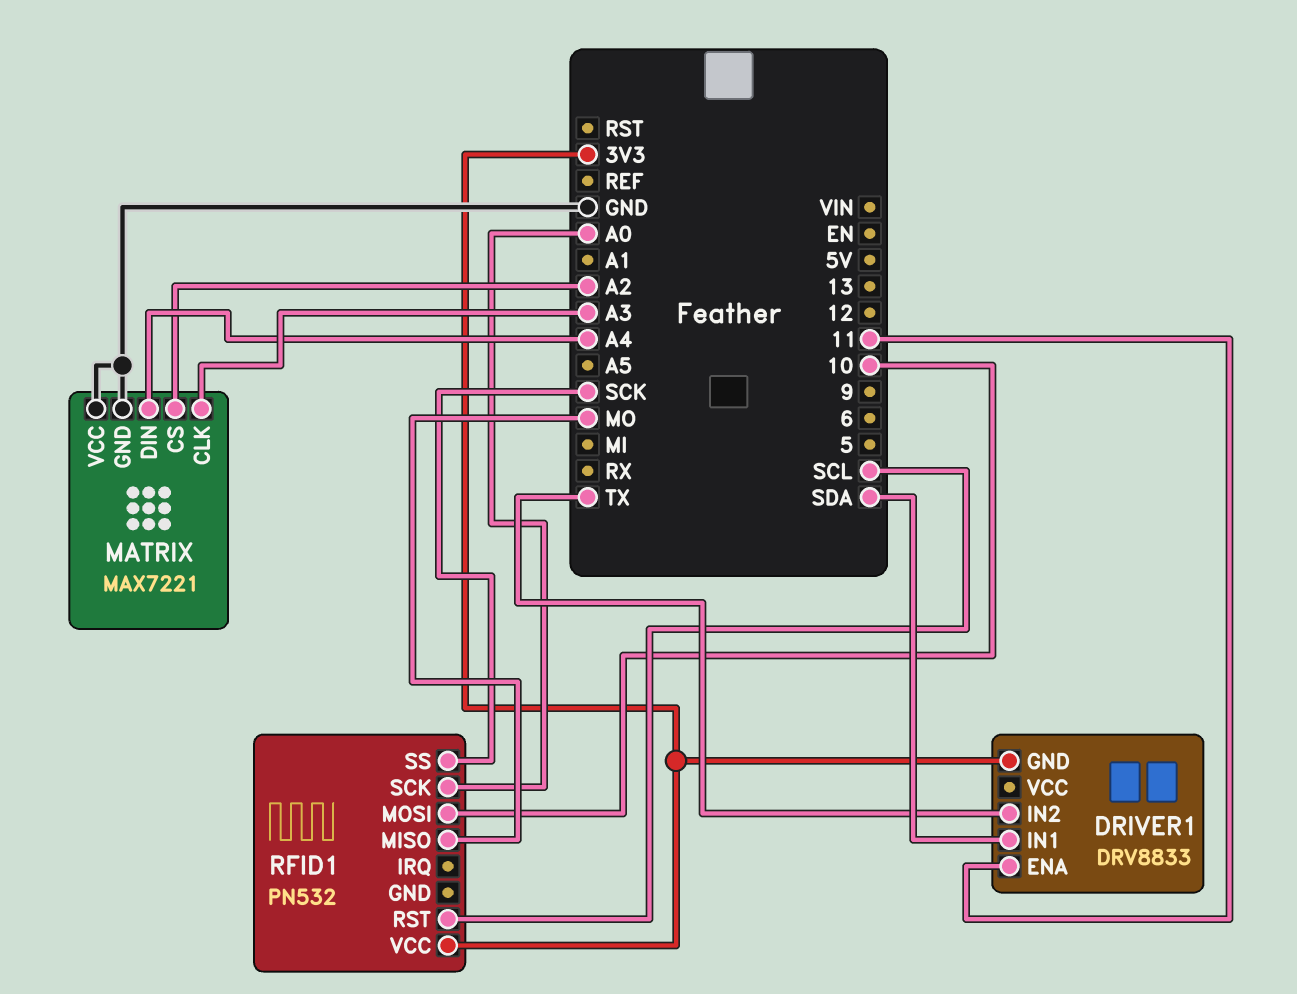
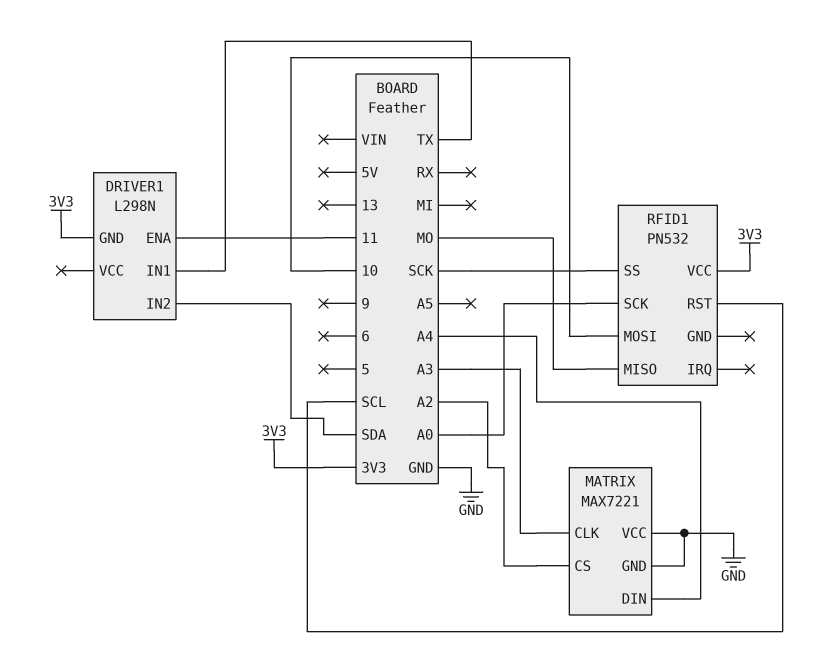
DRIVER1: DRV8833 -> L298N
DRIVER1 pin IN1: SDA -> TX
DRIVER1 pin IN2: TX -> SDA

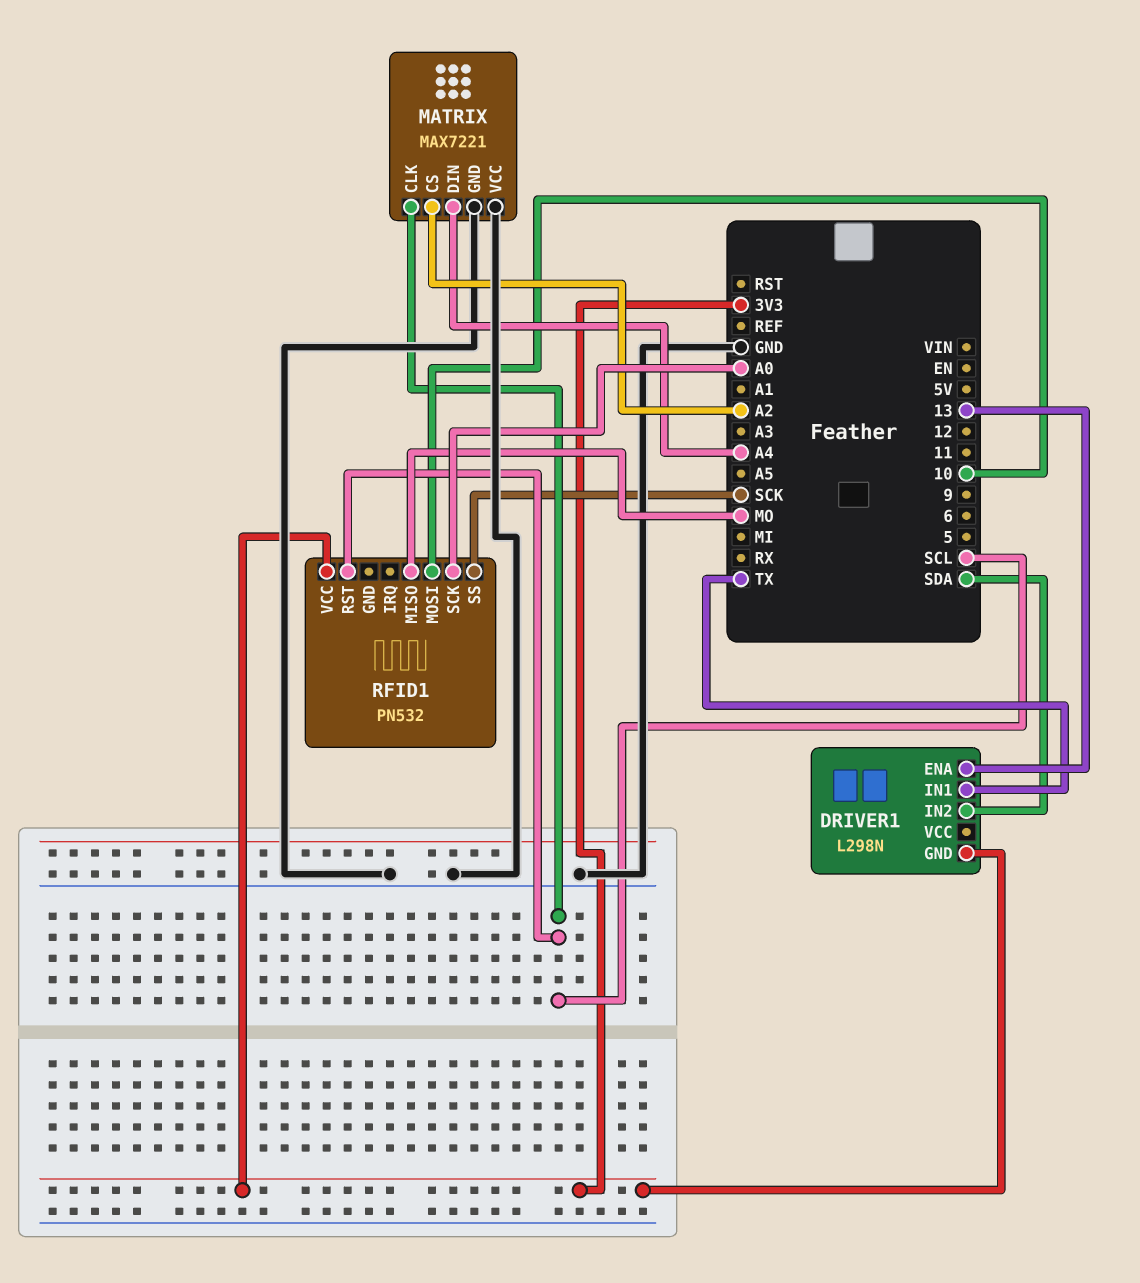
DRIVER1 pin ENA: 11 -> 13
MATRIX pin CLK: A3 -> SCL

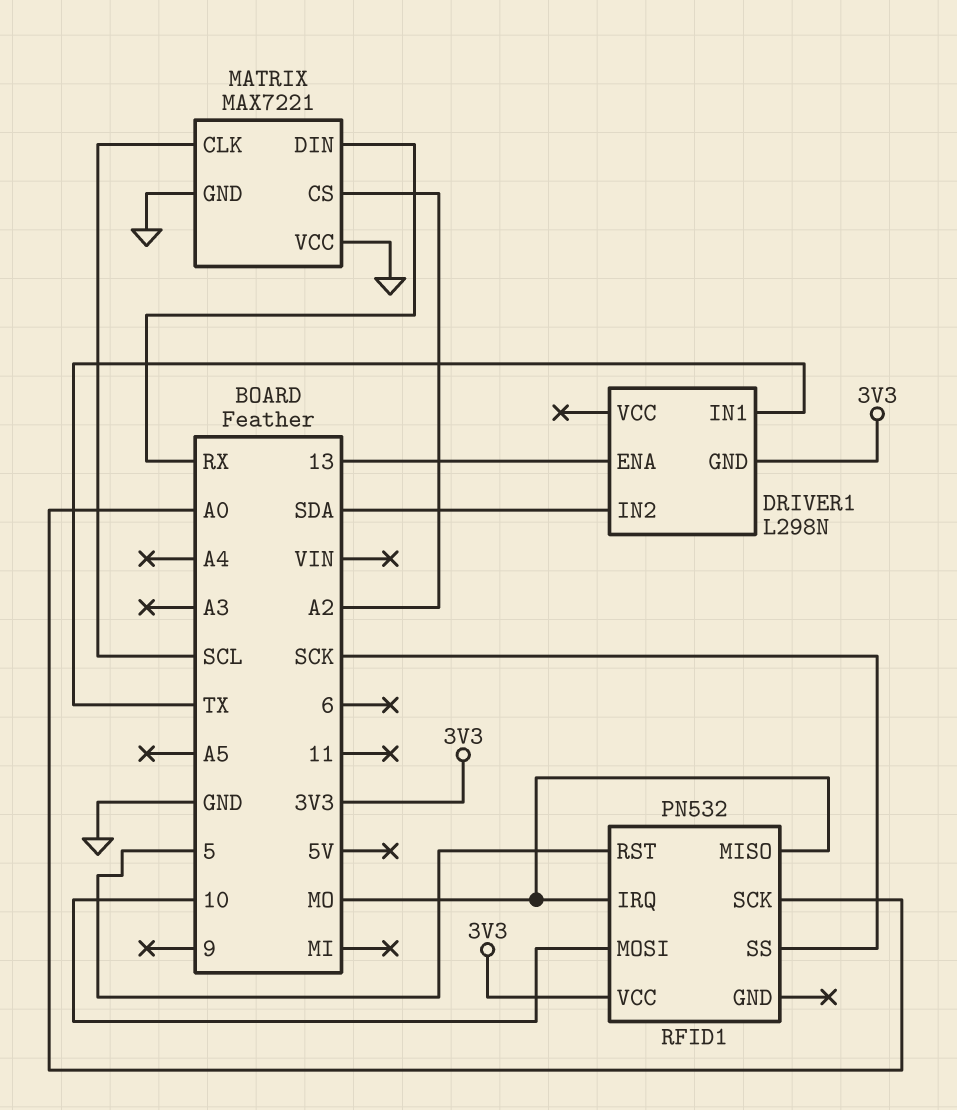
MATRIX pin DIN: A4 -> RX
RFID1 pin IRQ: none -> MO
RFID1 pin RST: SCL -> 5

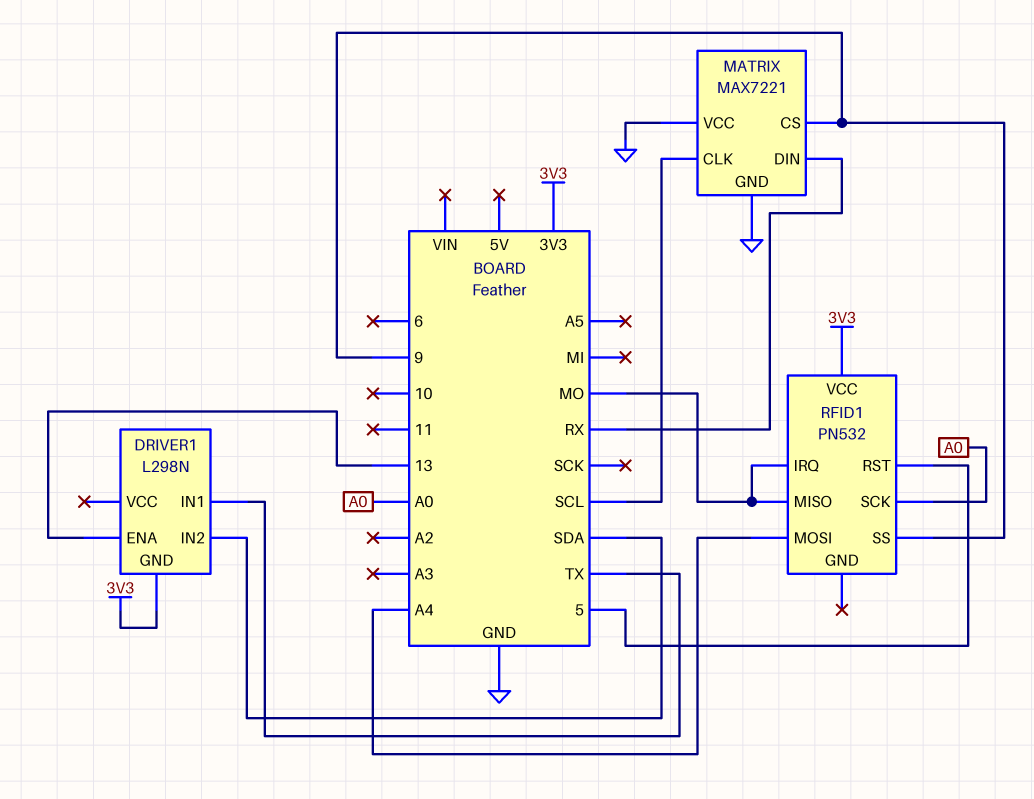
MATRIX pin CS: A2 -> 9
RFID1 pin MOSI: 10 -> A4
RFID1 pin SS: SCK -> 9

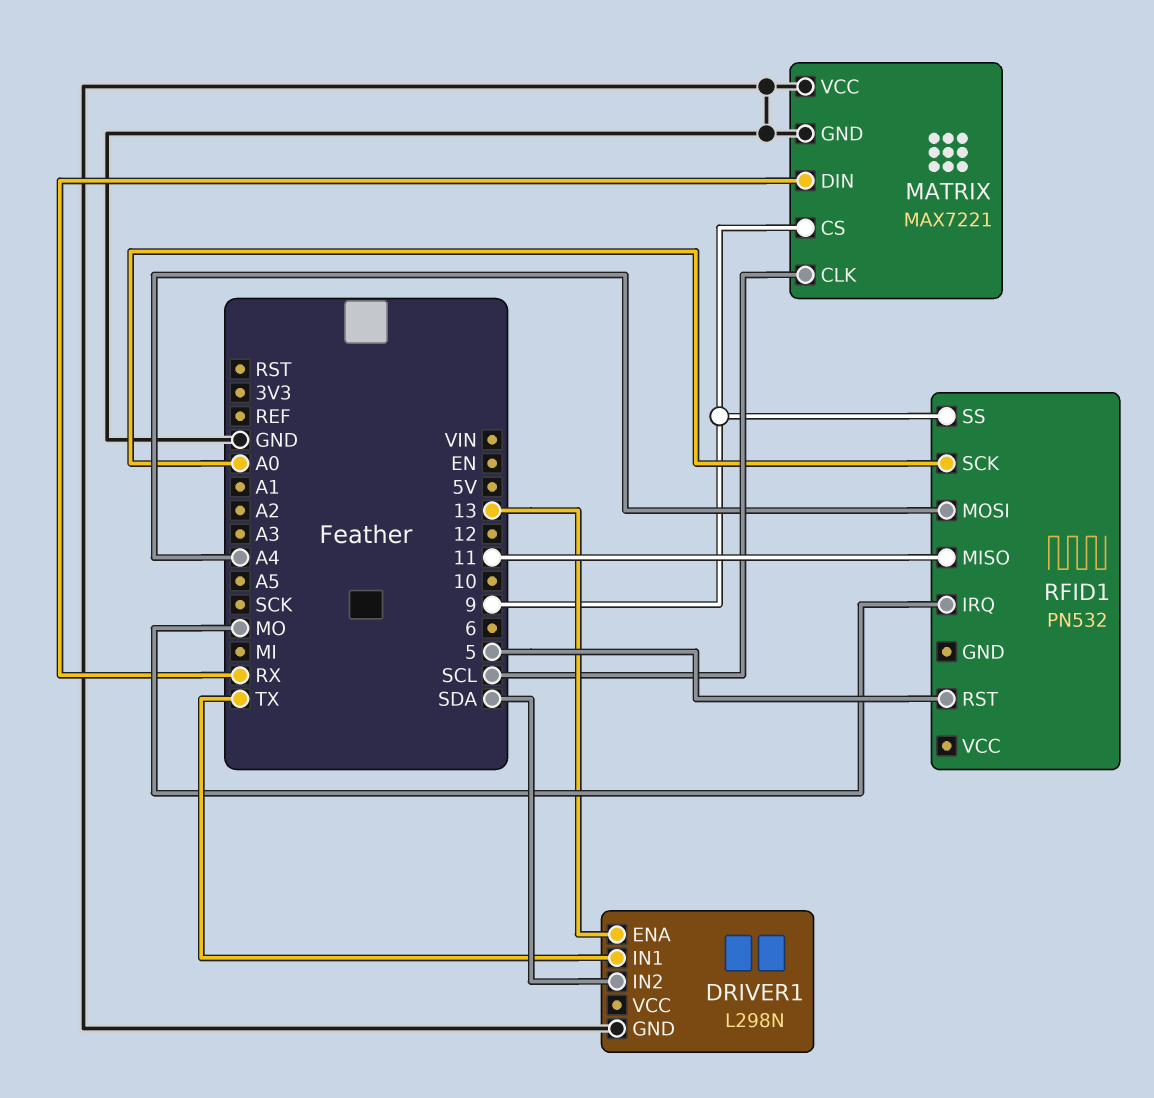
DRIVER1 pin GND: 3V3 -> GND
RFID1 pin MISO: MO -> 11
RFID1 pin VCC: 3V3 -> none

